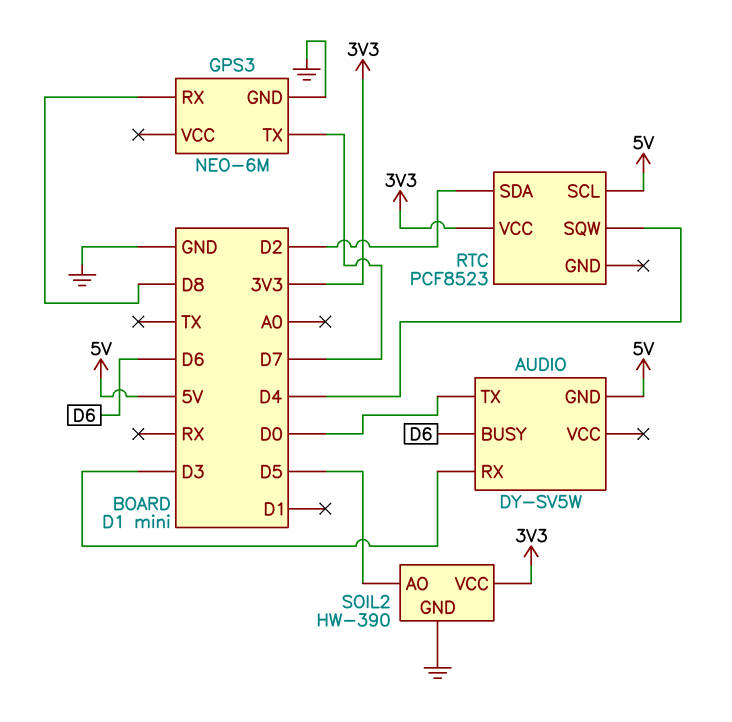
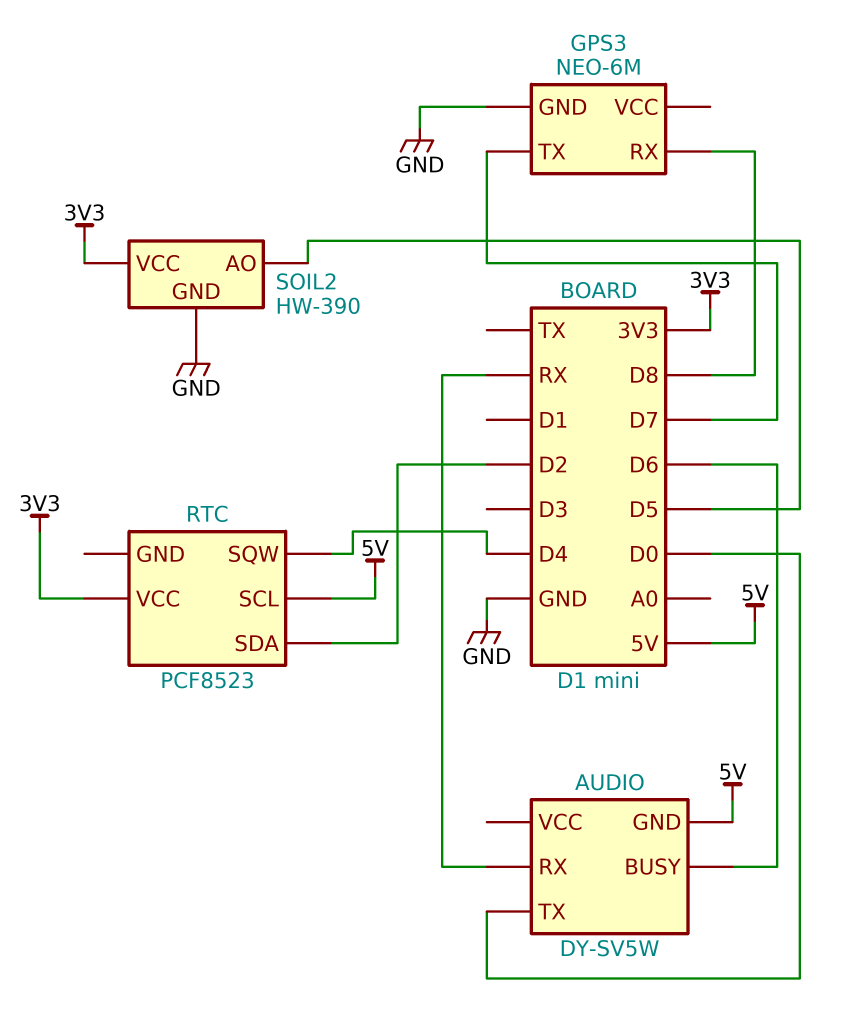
AUDIO pin RX: D3 -> RX

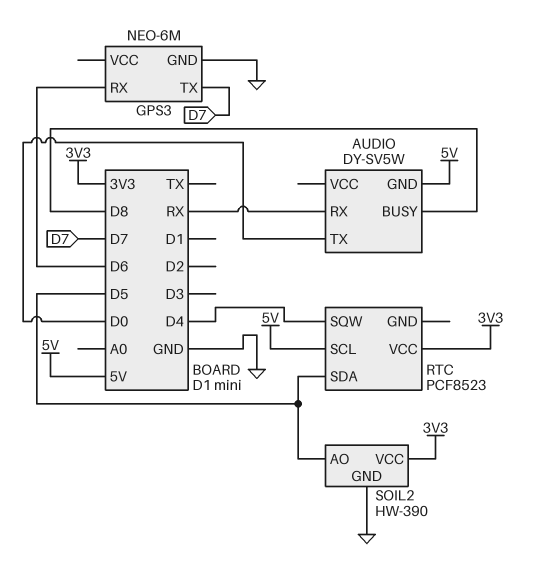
AUDIO pin BUSY: D6 -> D8
GPS3 pin RX: D8 -> D6
RTC pin SDA: D2 -> D5

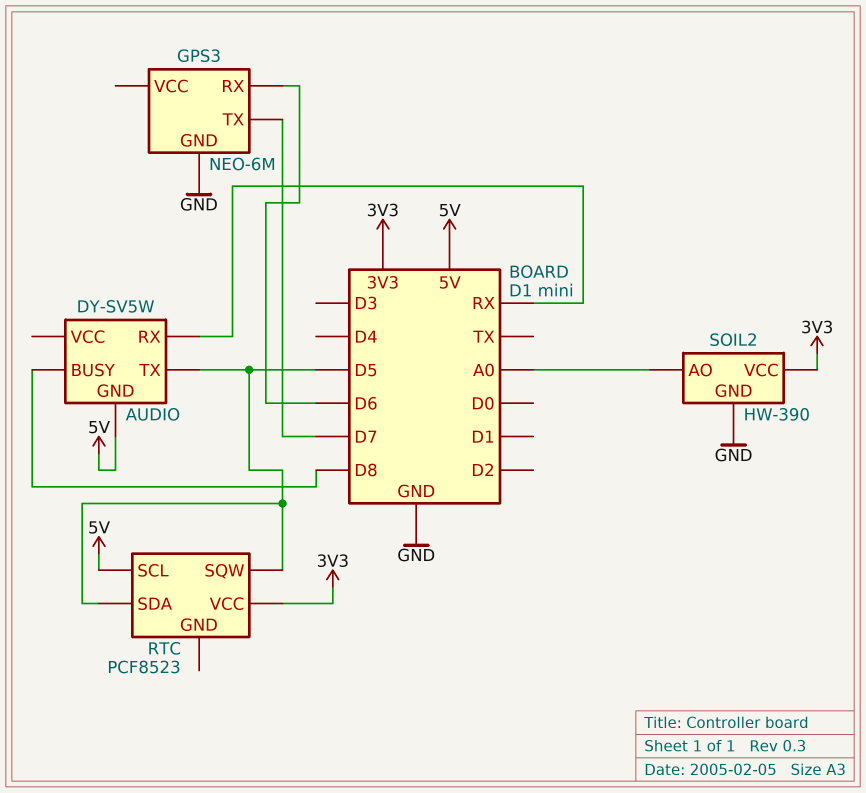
AUDIO pin TX: D0 -> D5
RTC pin SQW: D4 -> D5
SOIL2 pin AO: D5 -> A0

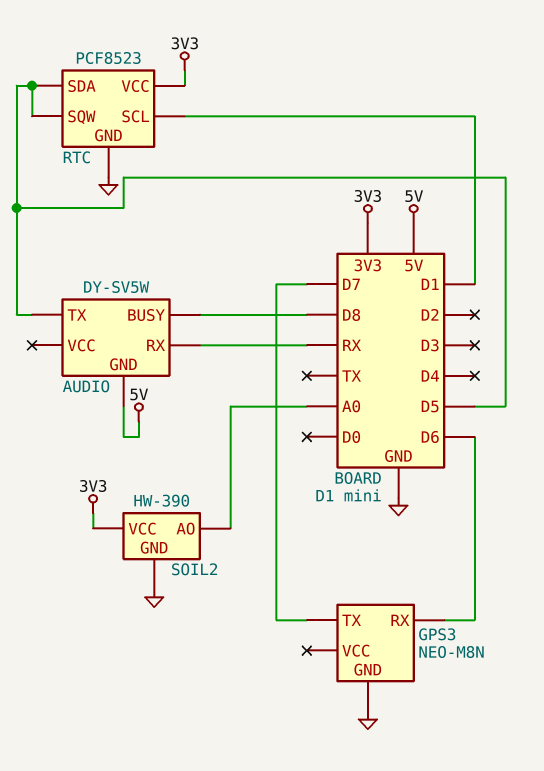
GPS3: NEO-6M -> NEO-M8N
RTC pin GND: none -> GND
RTC pin SCL: 5V -> D1

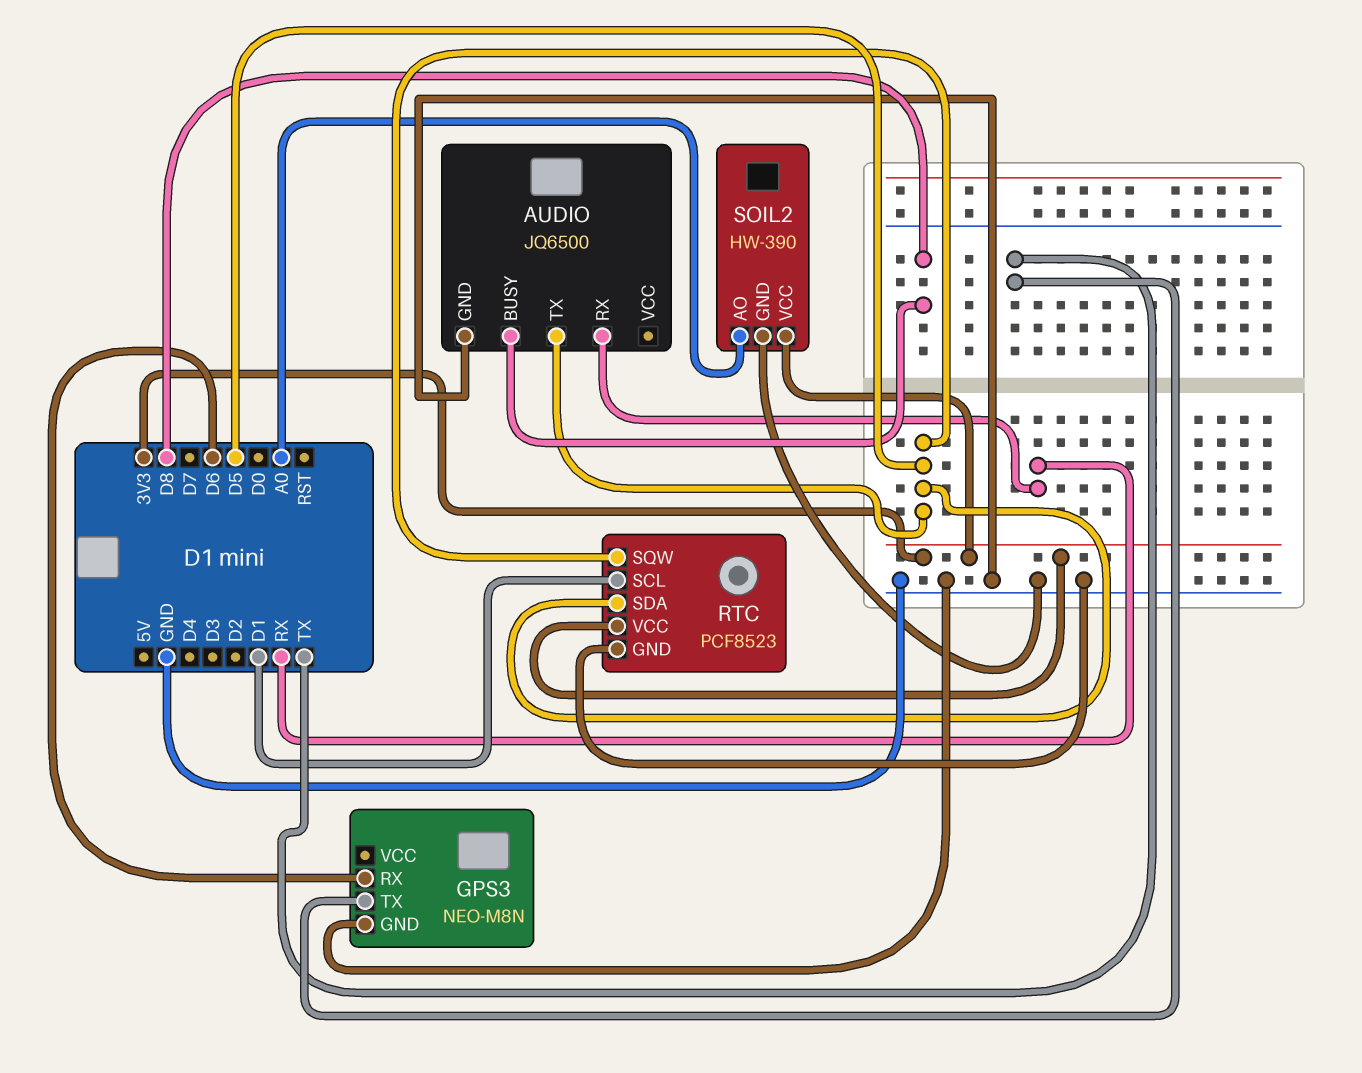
AUDIO: DY-SV5W -> JQ6500
AUDIO pin GND: 5V -> GND
GPS3 pin TX: D7 -> TX

